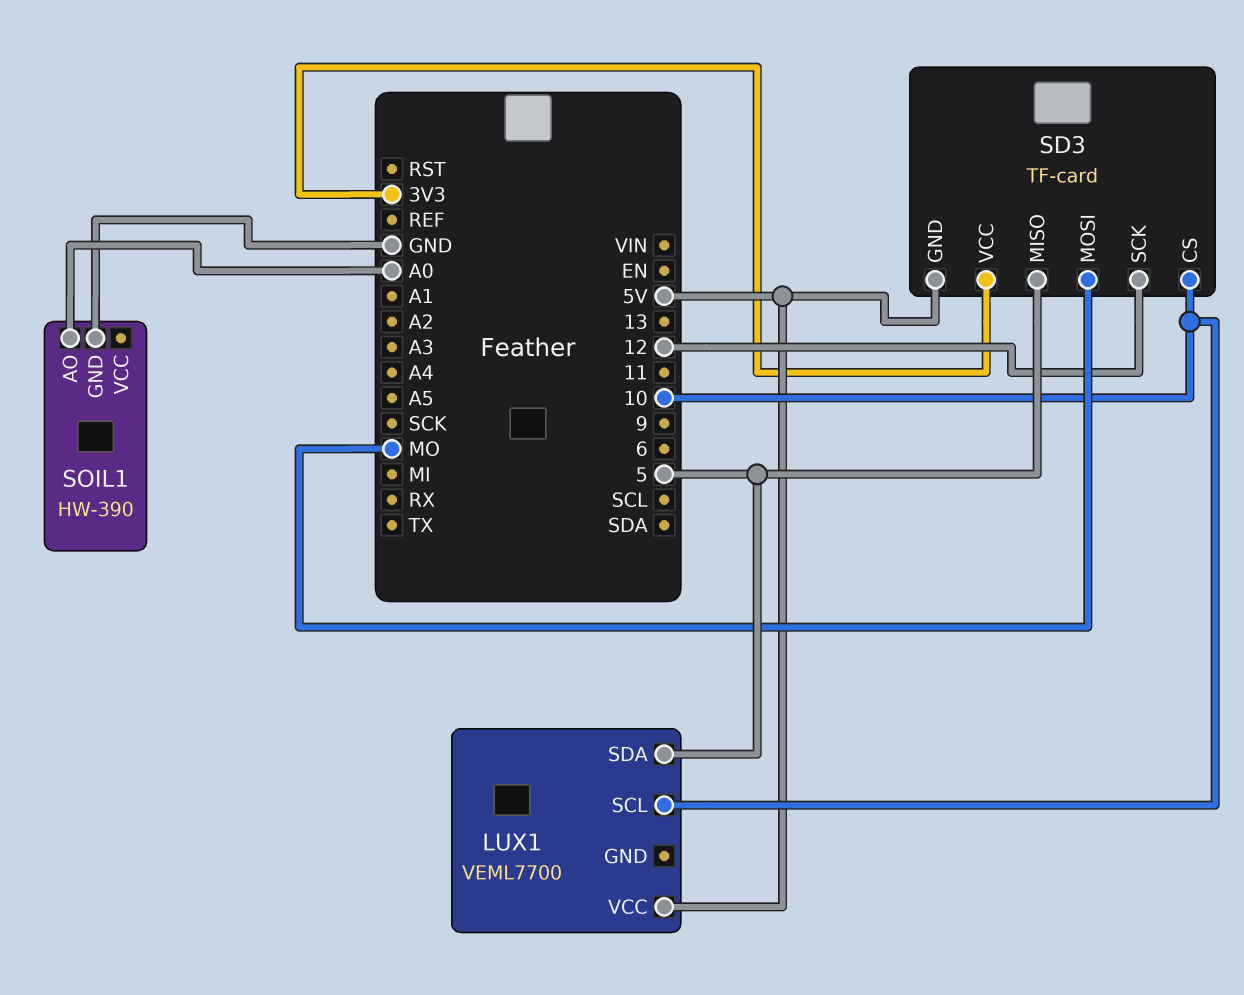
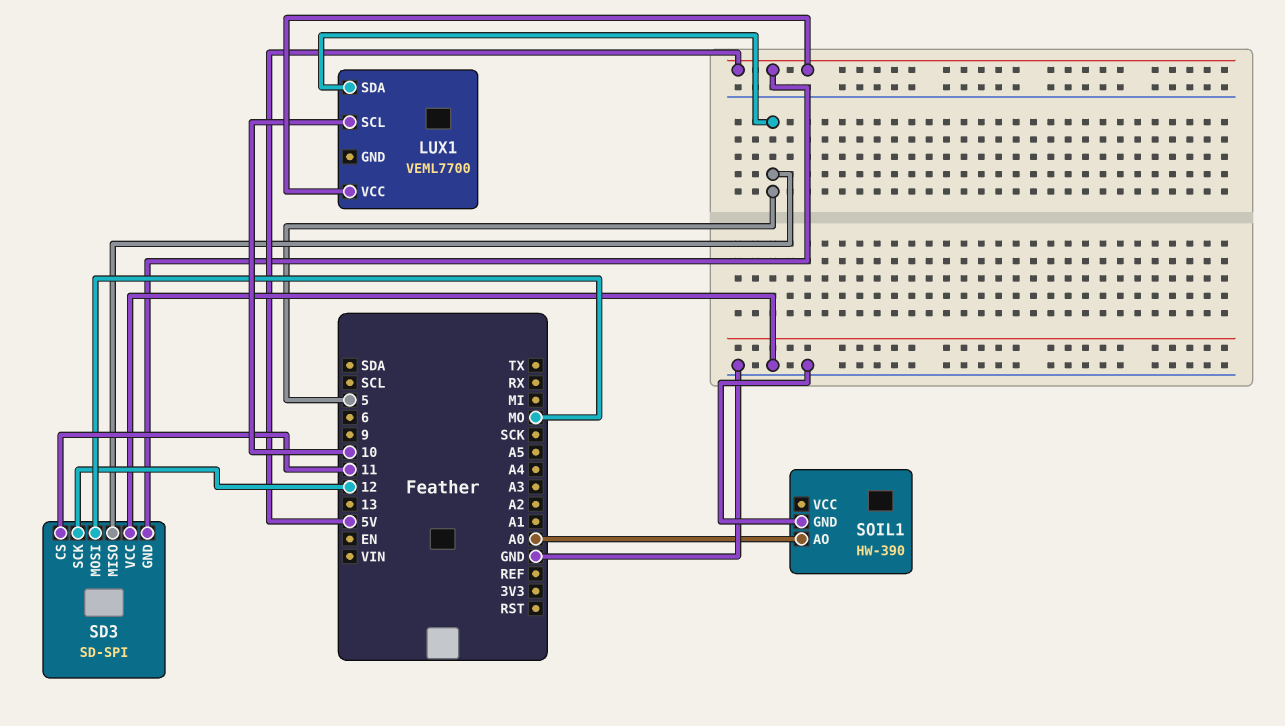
SD3: TF-card -> SD-SPI
SD3 pin CS: 10 -> 11
SD3 pin VCC: 3V3 -> GND

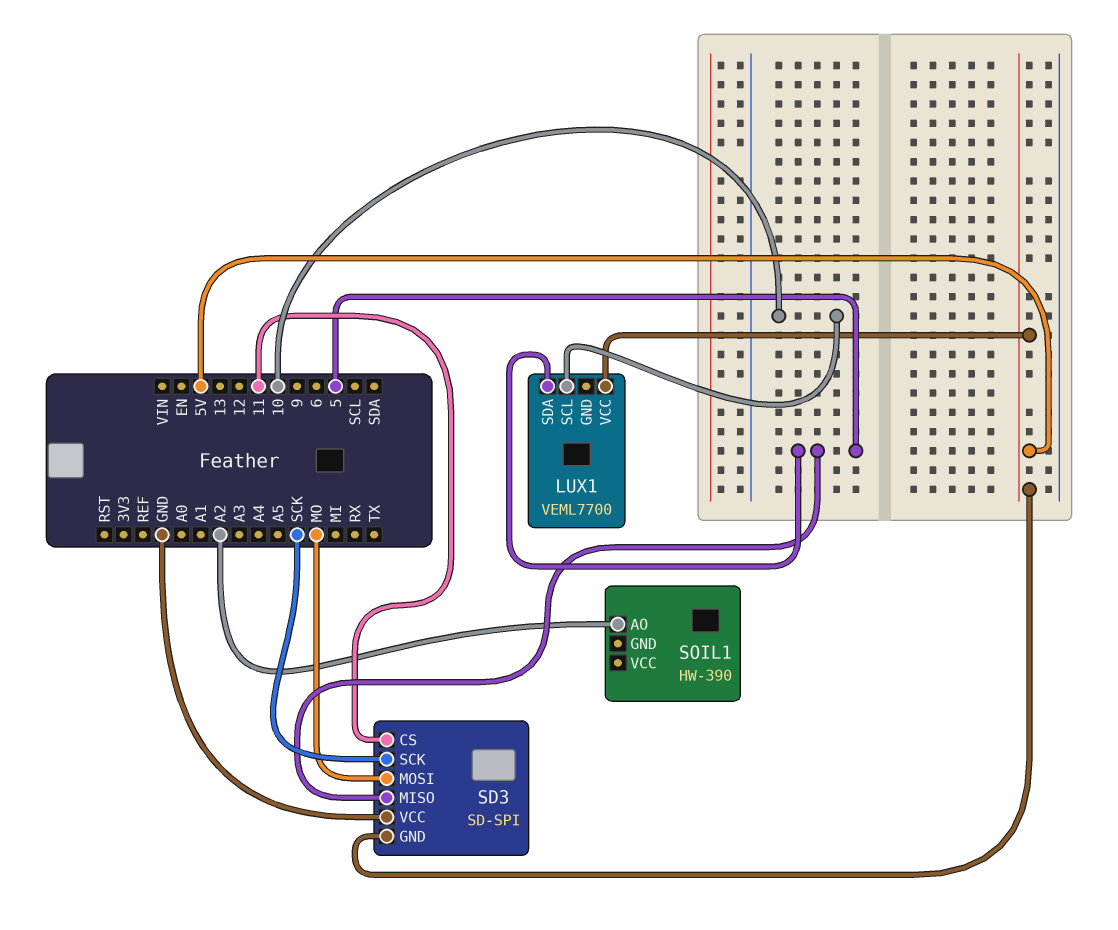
SD3 pin SCK: 12 -> SCK
SOIL1 pin AO: A0 -> A2
SOIL1 pin GND: GND -> none

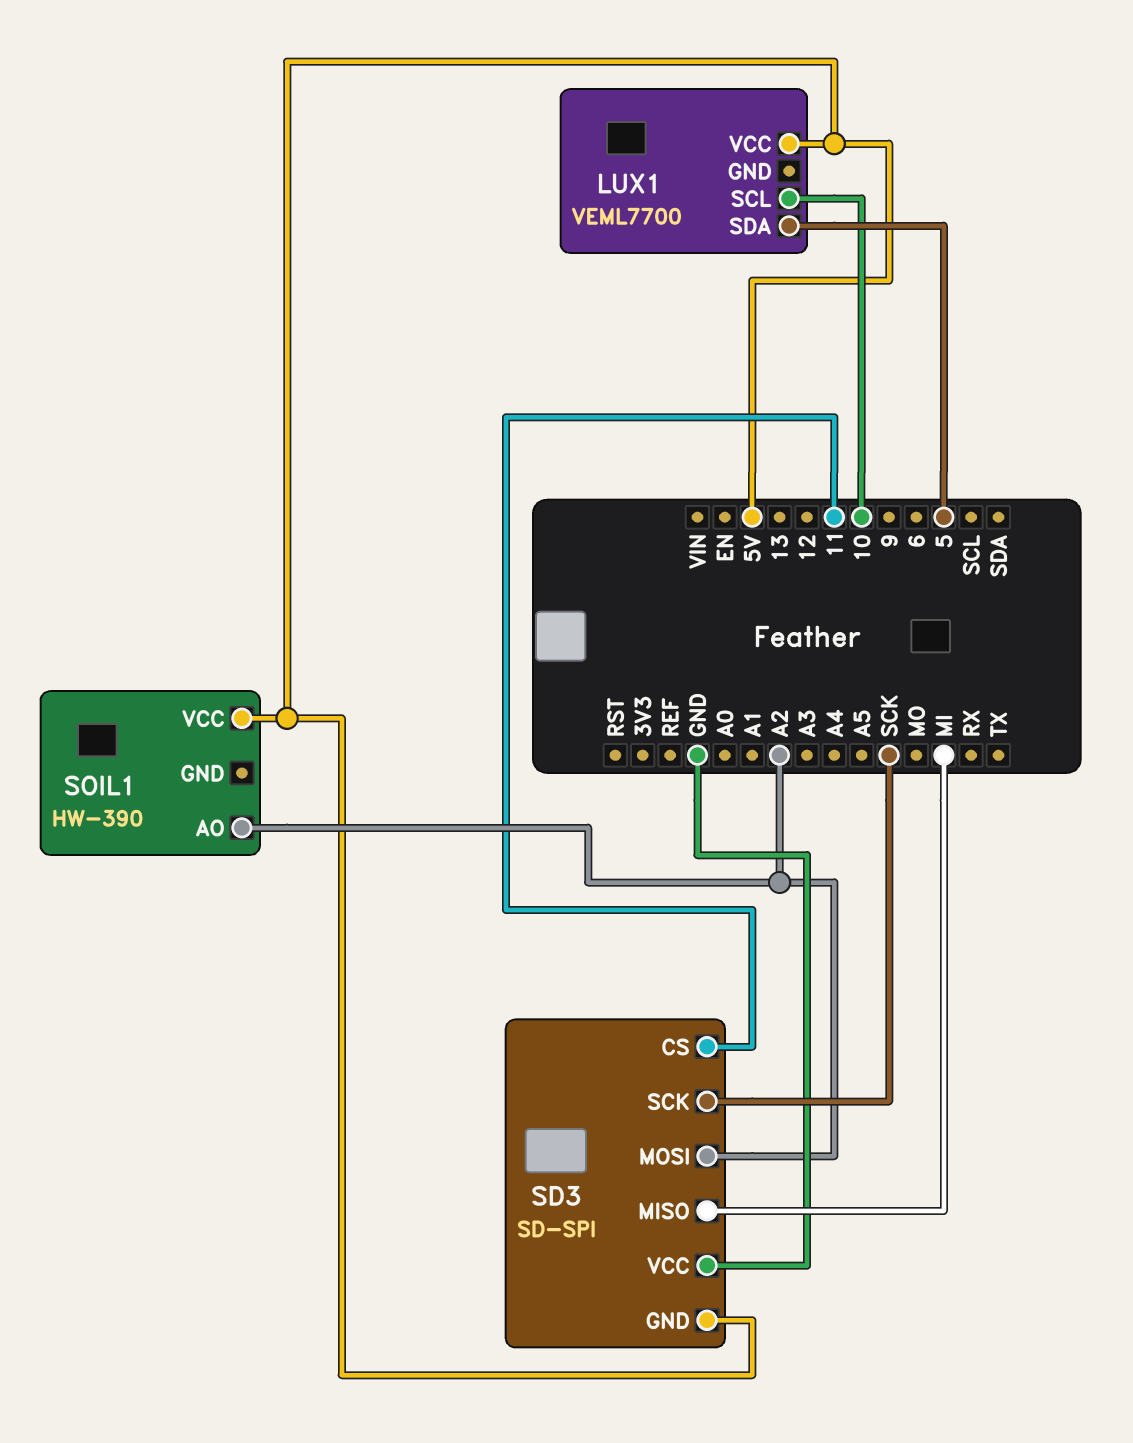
SD3 pin MISO: 5 -> MI
SD3 pin MOSI: MO -> A2
SOIL1 pin VCC: none -> 5V

